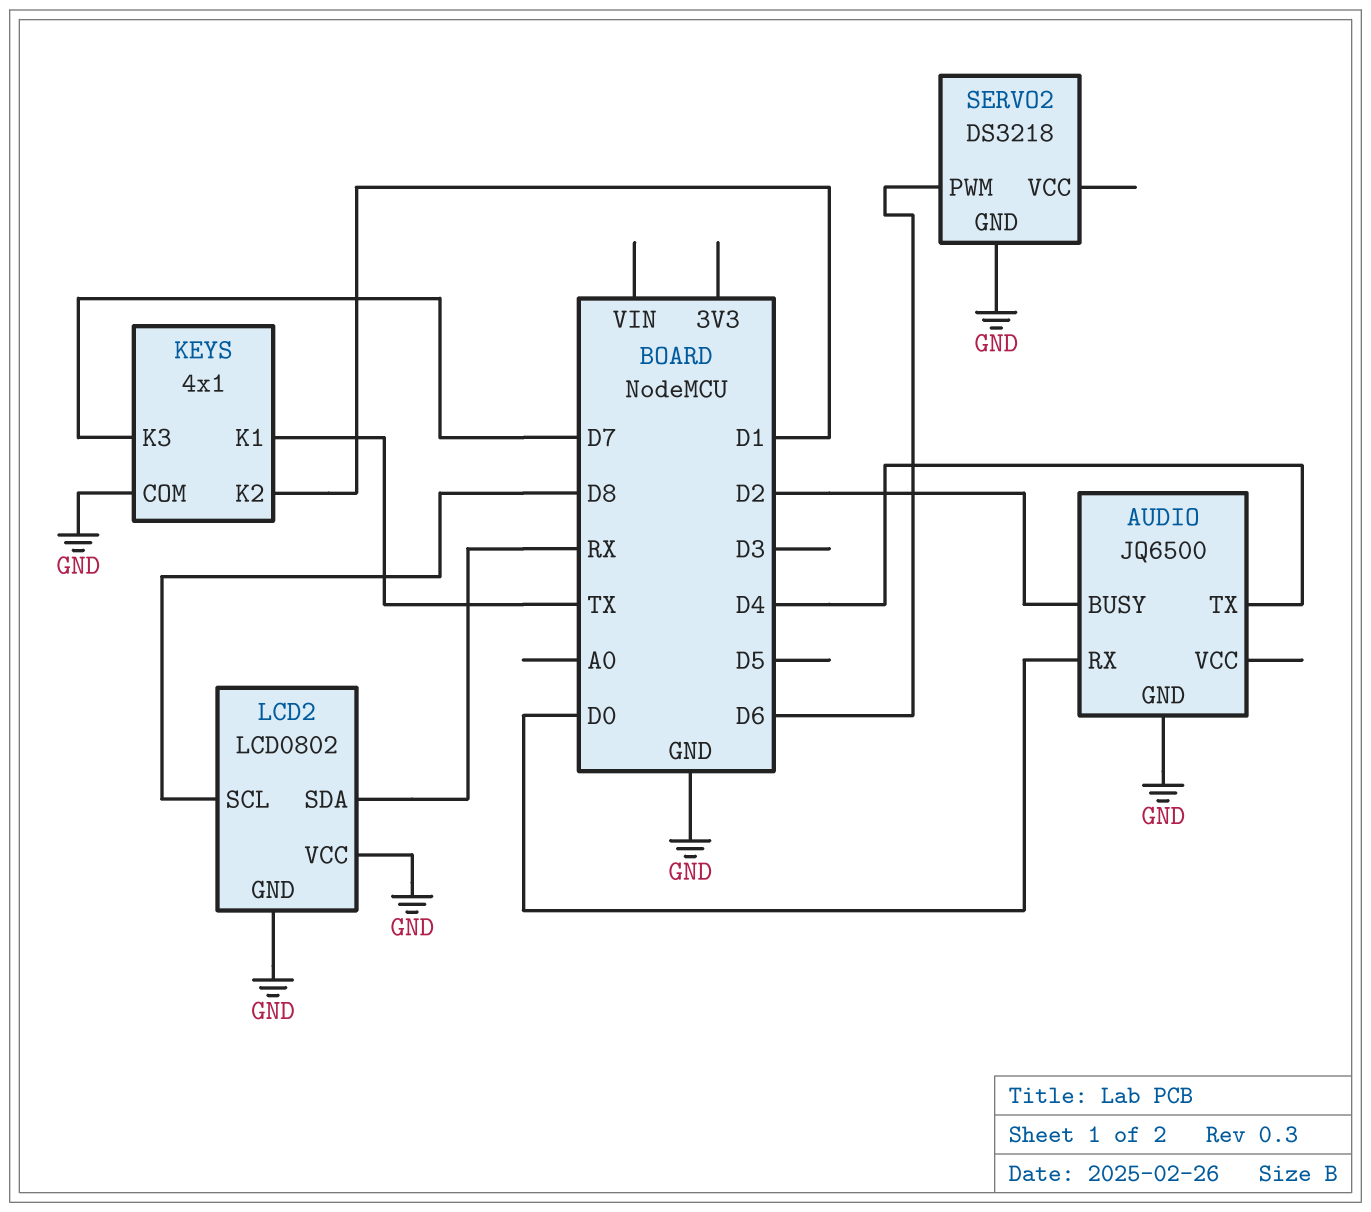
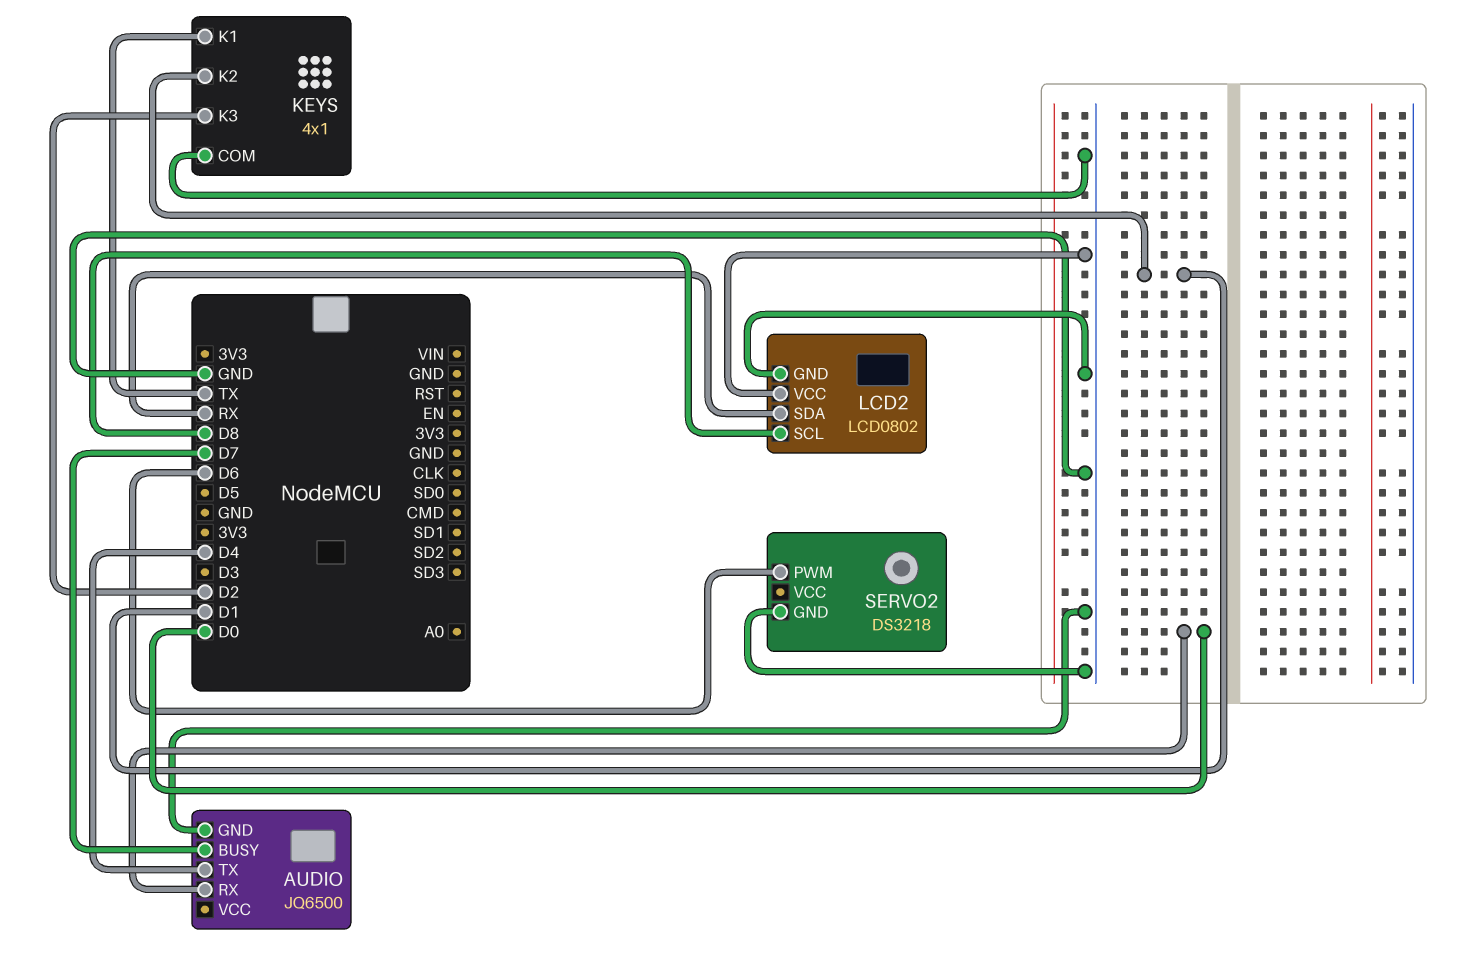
AUDIO pin BUSY: D2 -> D7
KEYS pin K3: D7 -> D2

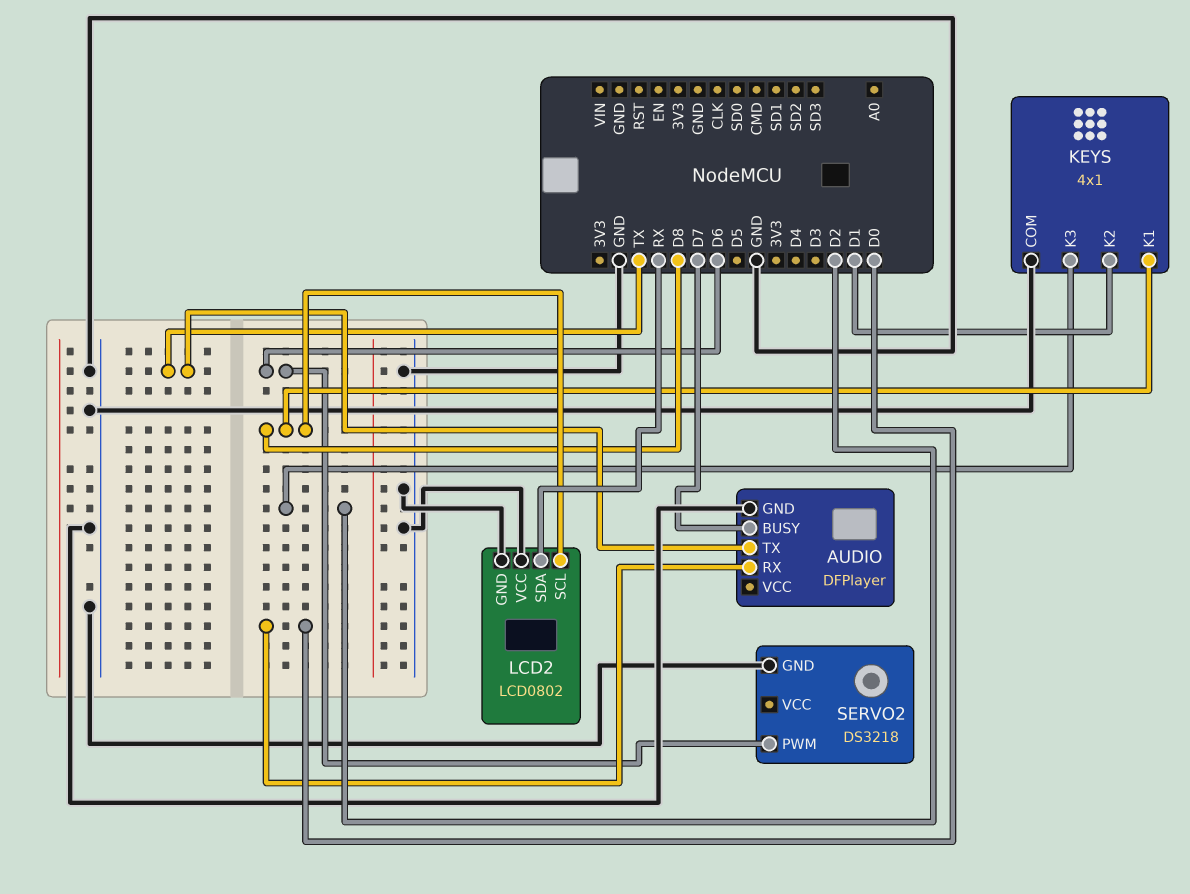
AUDIO: JQ6500 -> DFPlayer
AUDIO pin TX: D4 -> TX
KEYS pin K1: TX -> D8

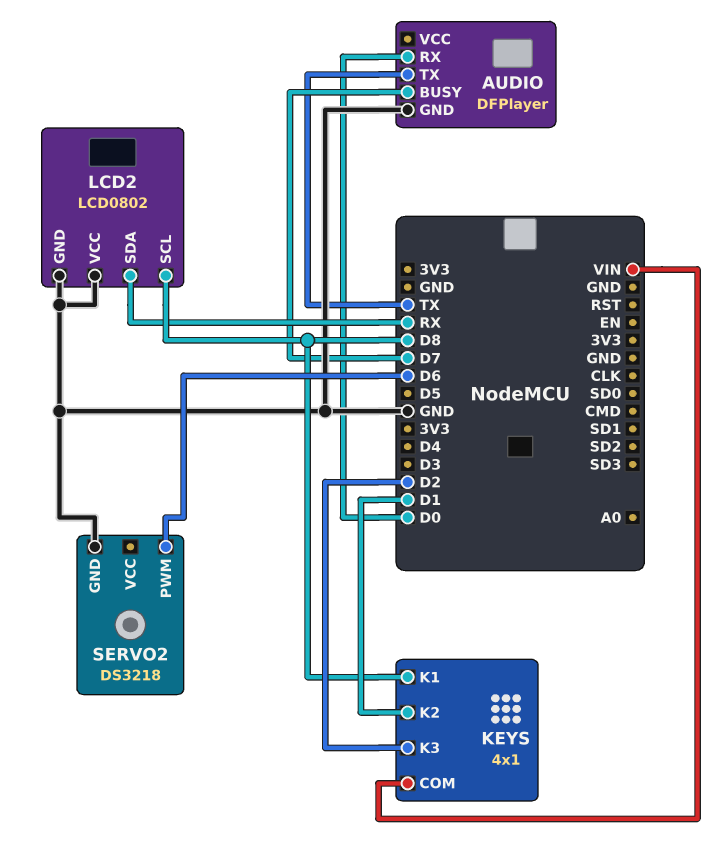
KEYS pin COM: GND -> VIN

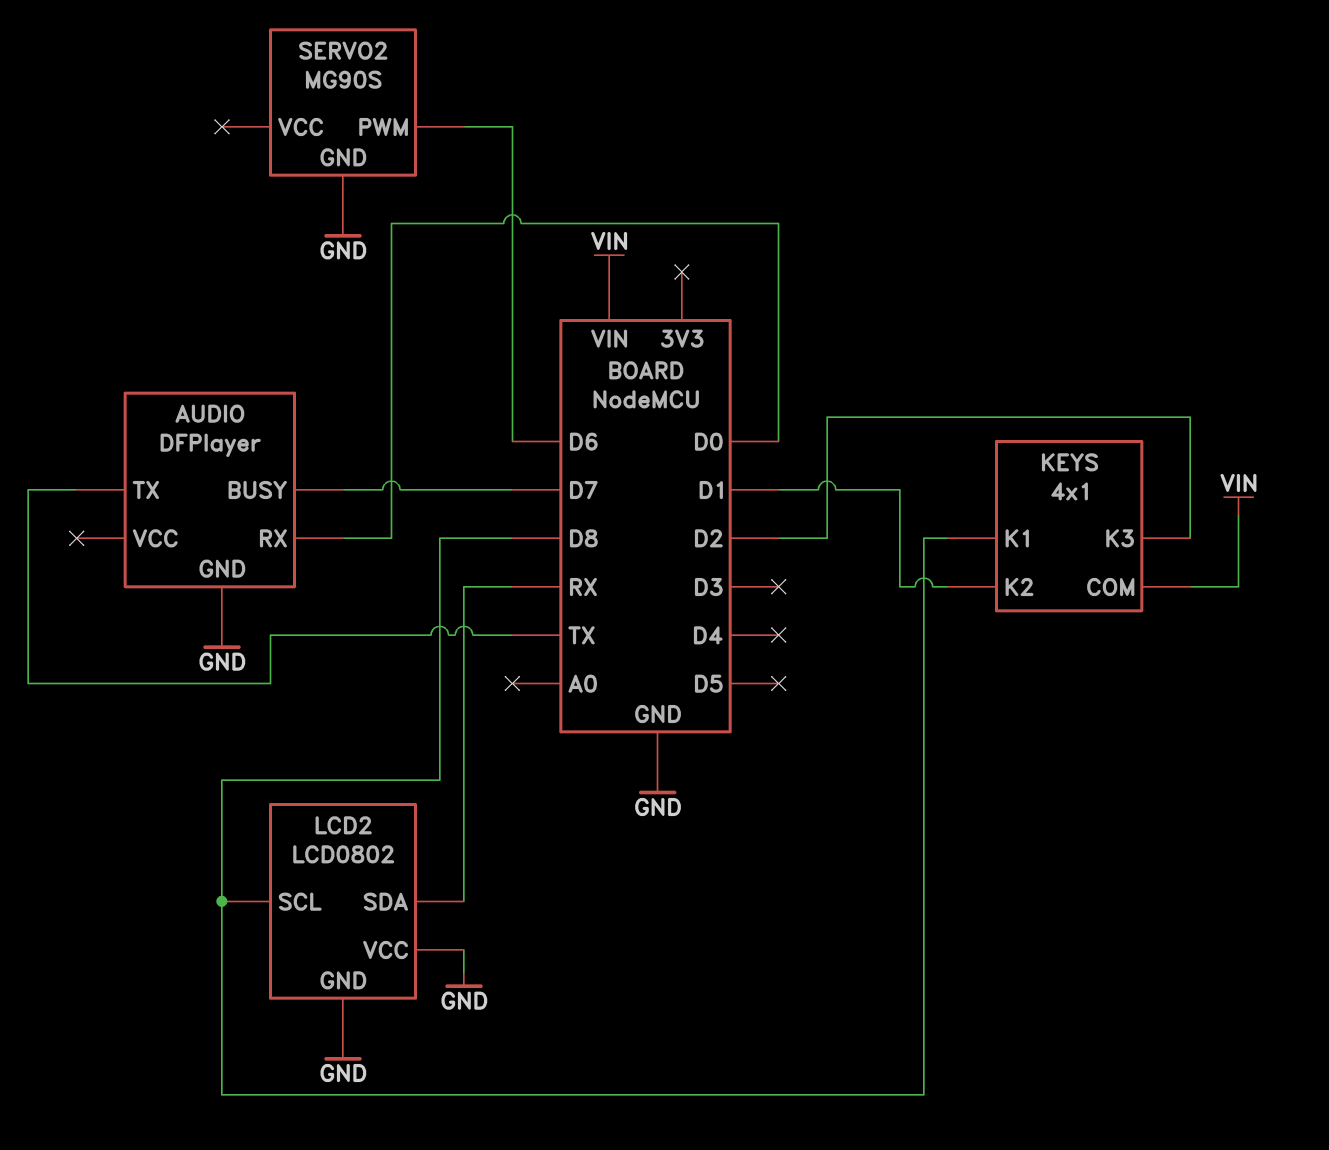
SERVO2: DS3218 -> MG90S

